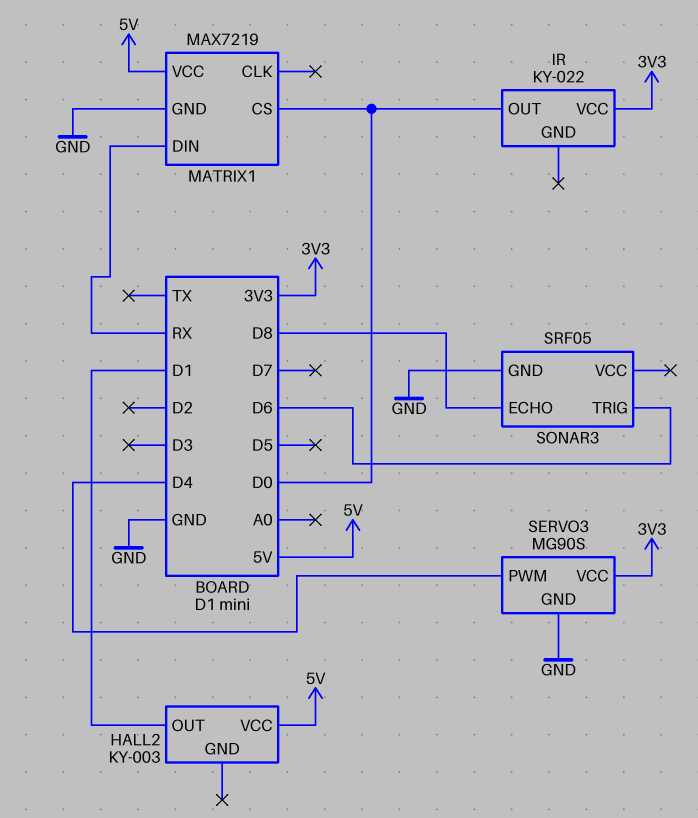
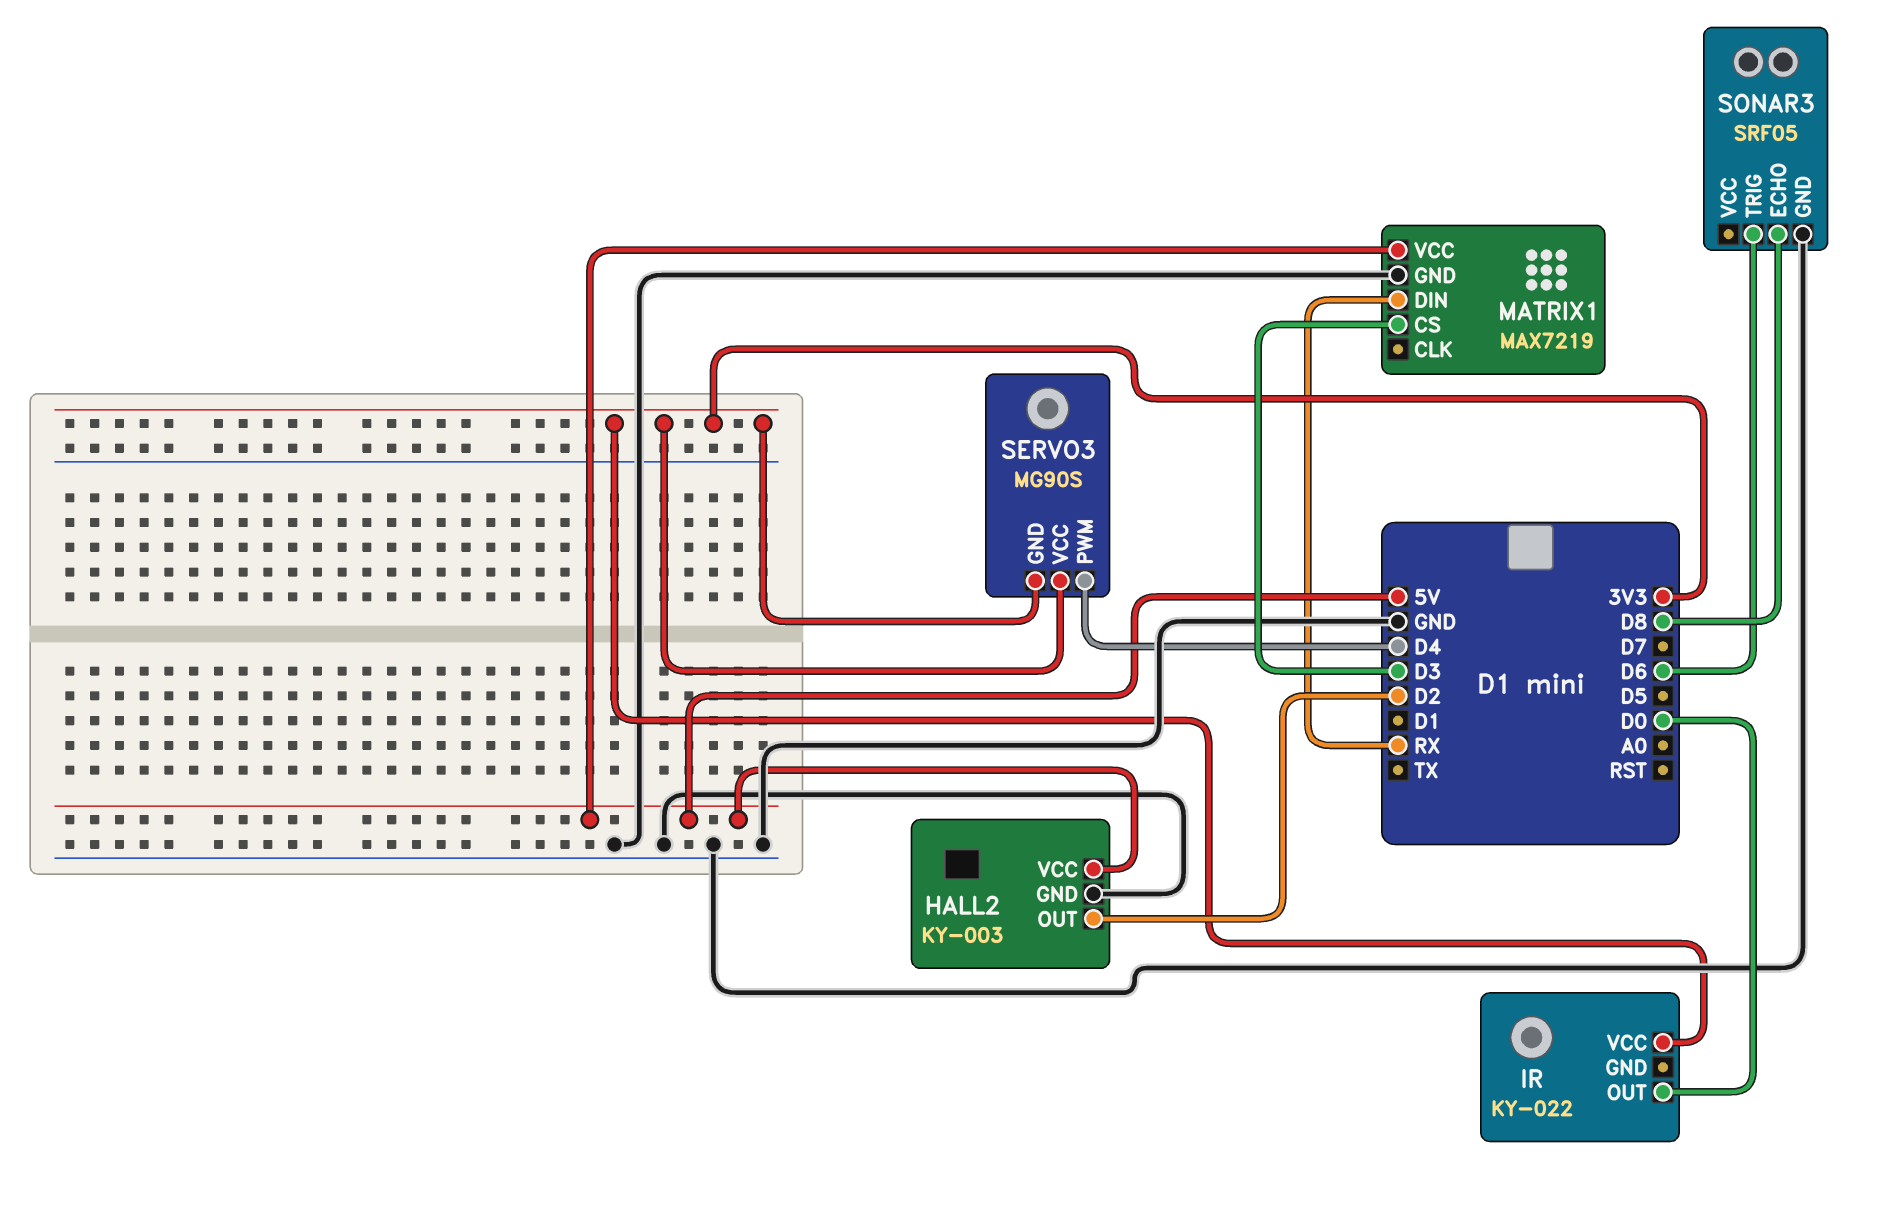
HALL2 pin GND: none -> GND
HALL2 pin OUT: D1 -> D2
MATRIX1 pin CS: D0 -> D3
SERVO3 pin GND: GND -> 3V3

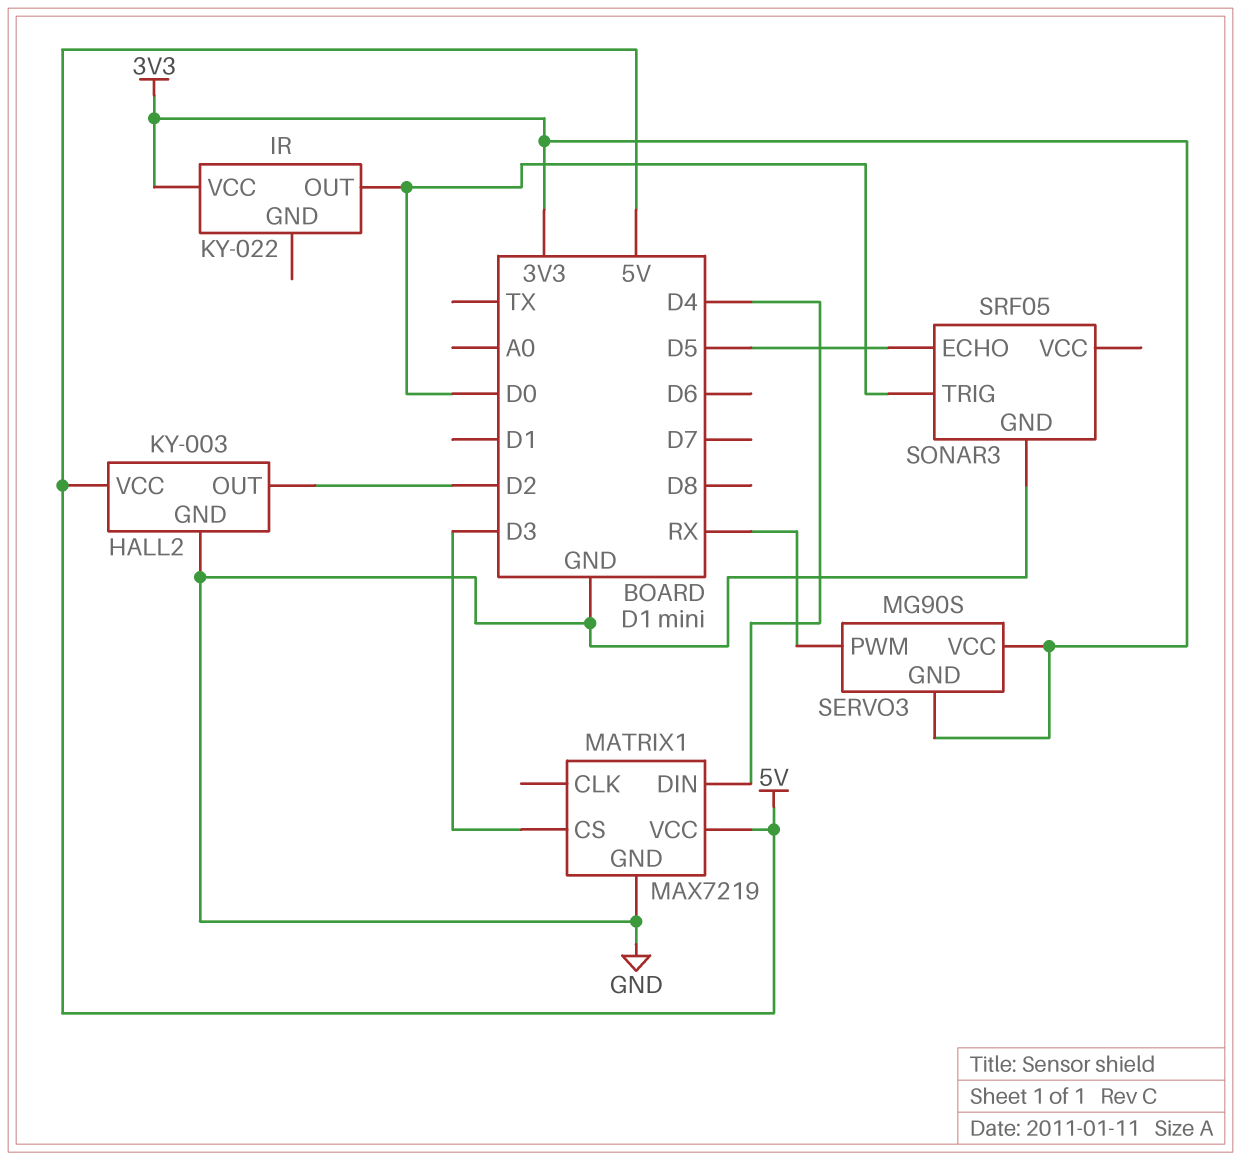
MATRIX1 pin DIN: RX -> D4
SERVO3 pin PWM: D4 -> RX
SONAR3 pin ECHO: D8 -> D5
SONAR3 pin TRIG: D6 -> D0

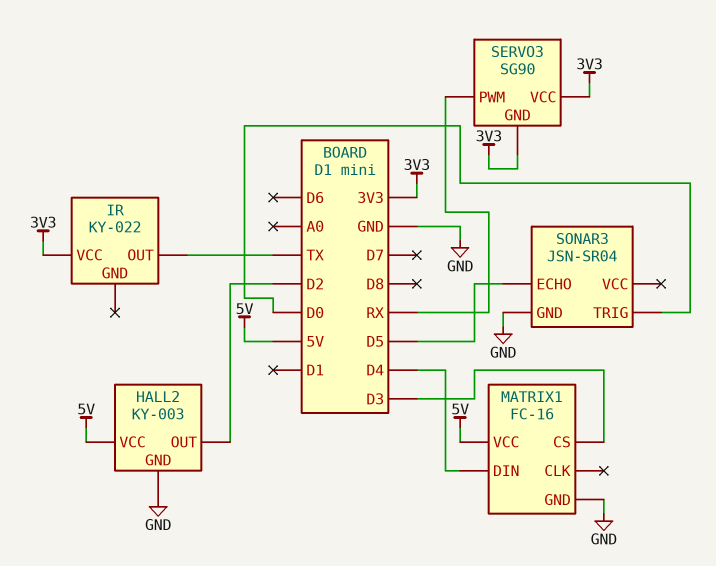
IR pin OUT: D0 -> TX
MATRIX1: MAX7219 -> FC-16
SERVO3: MG90S -> SG90
SONAR3: SRF05 -> JSN-SR04

